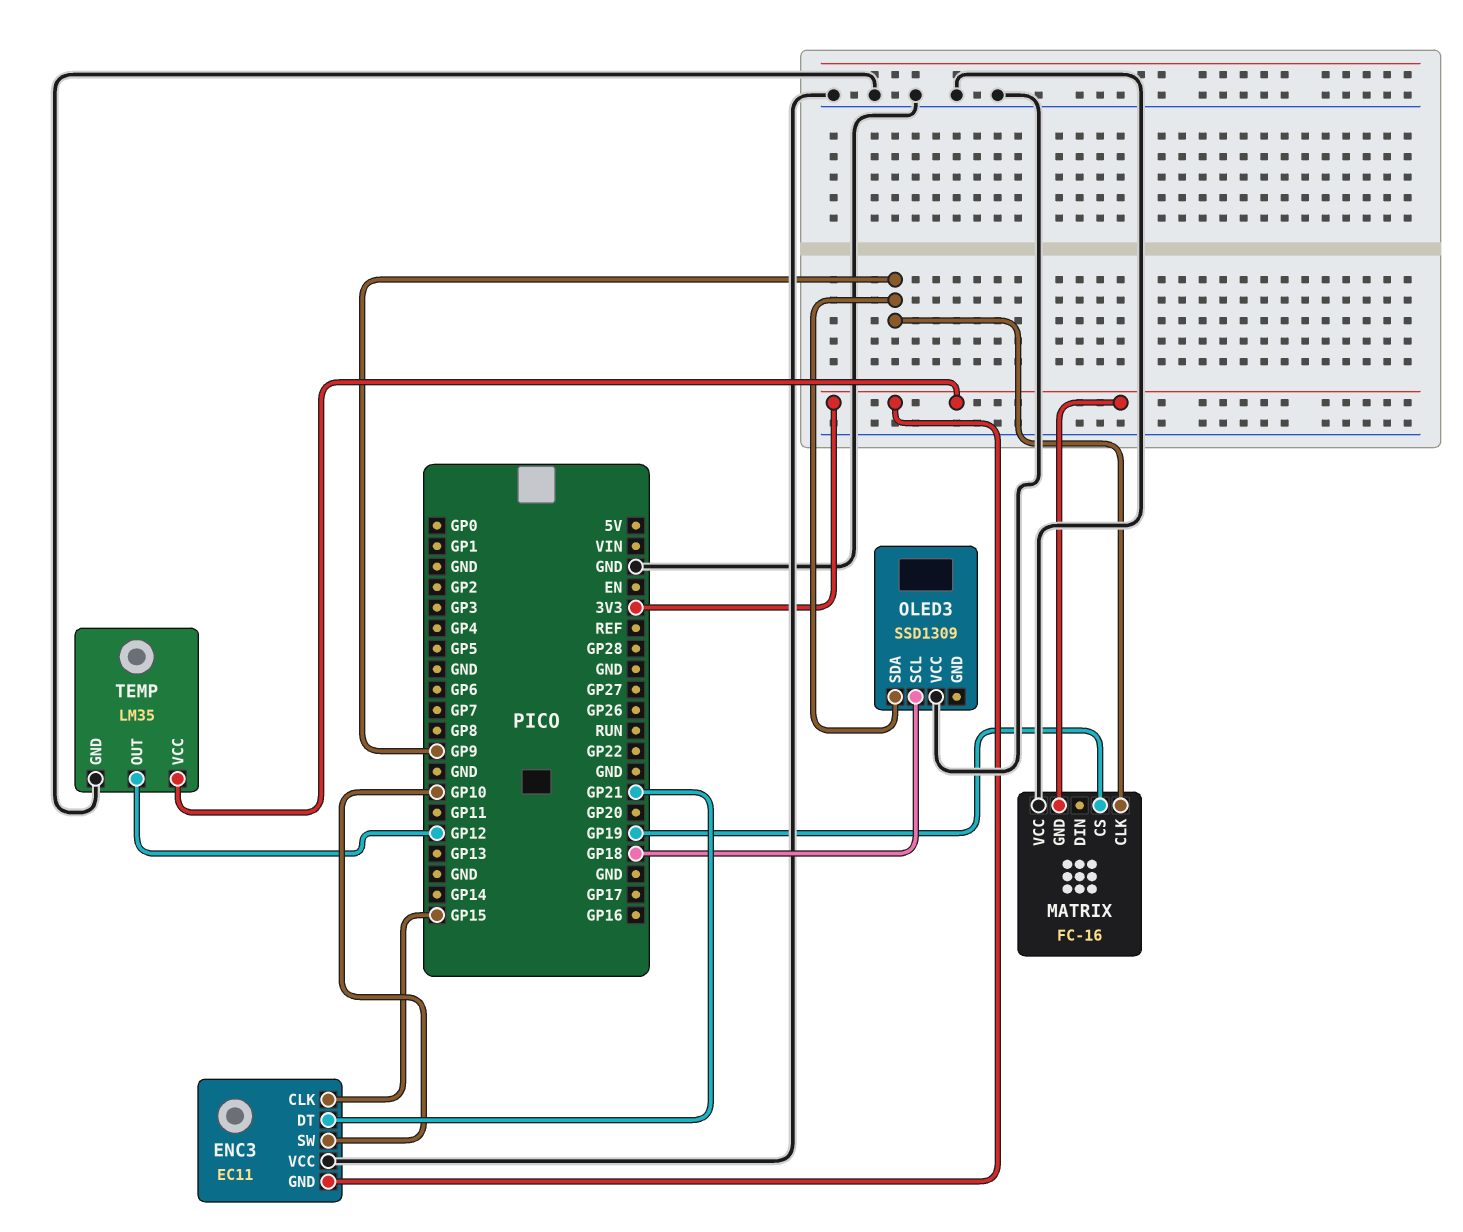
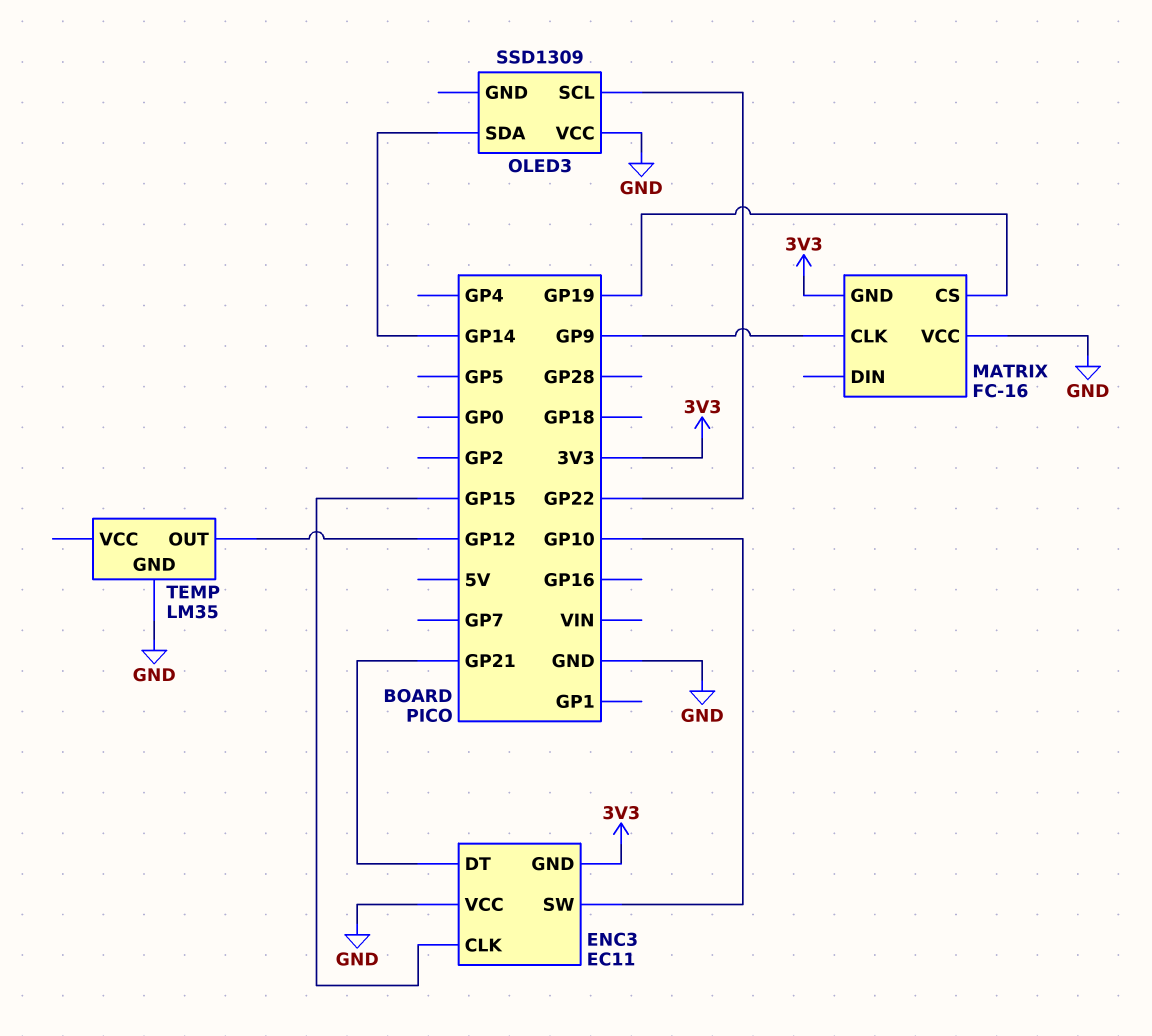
OLED3 pin SCL: GP18 -> GP22
OLED3 pin SDA: GP9 -> GP14
TEMP pin VCC: 3V3 -> none

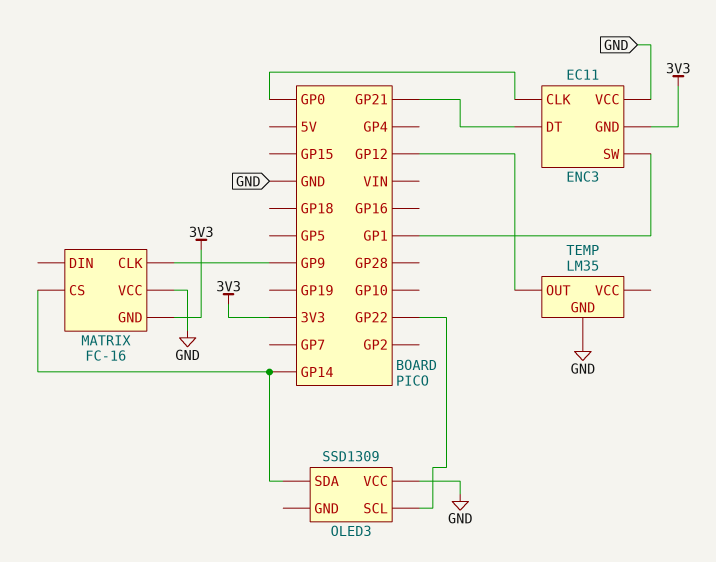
ENC3 pin CLK: GP15 -> GP0
ENC3 pin SW: GP10 -> GP1
MATRIX pin CS: GP19 -> GP14

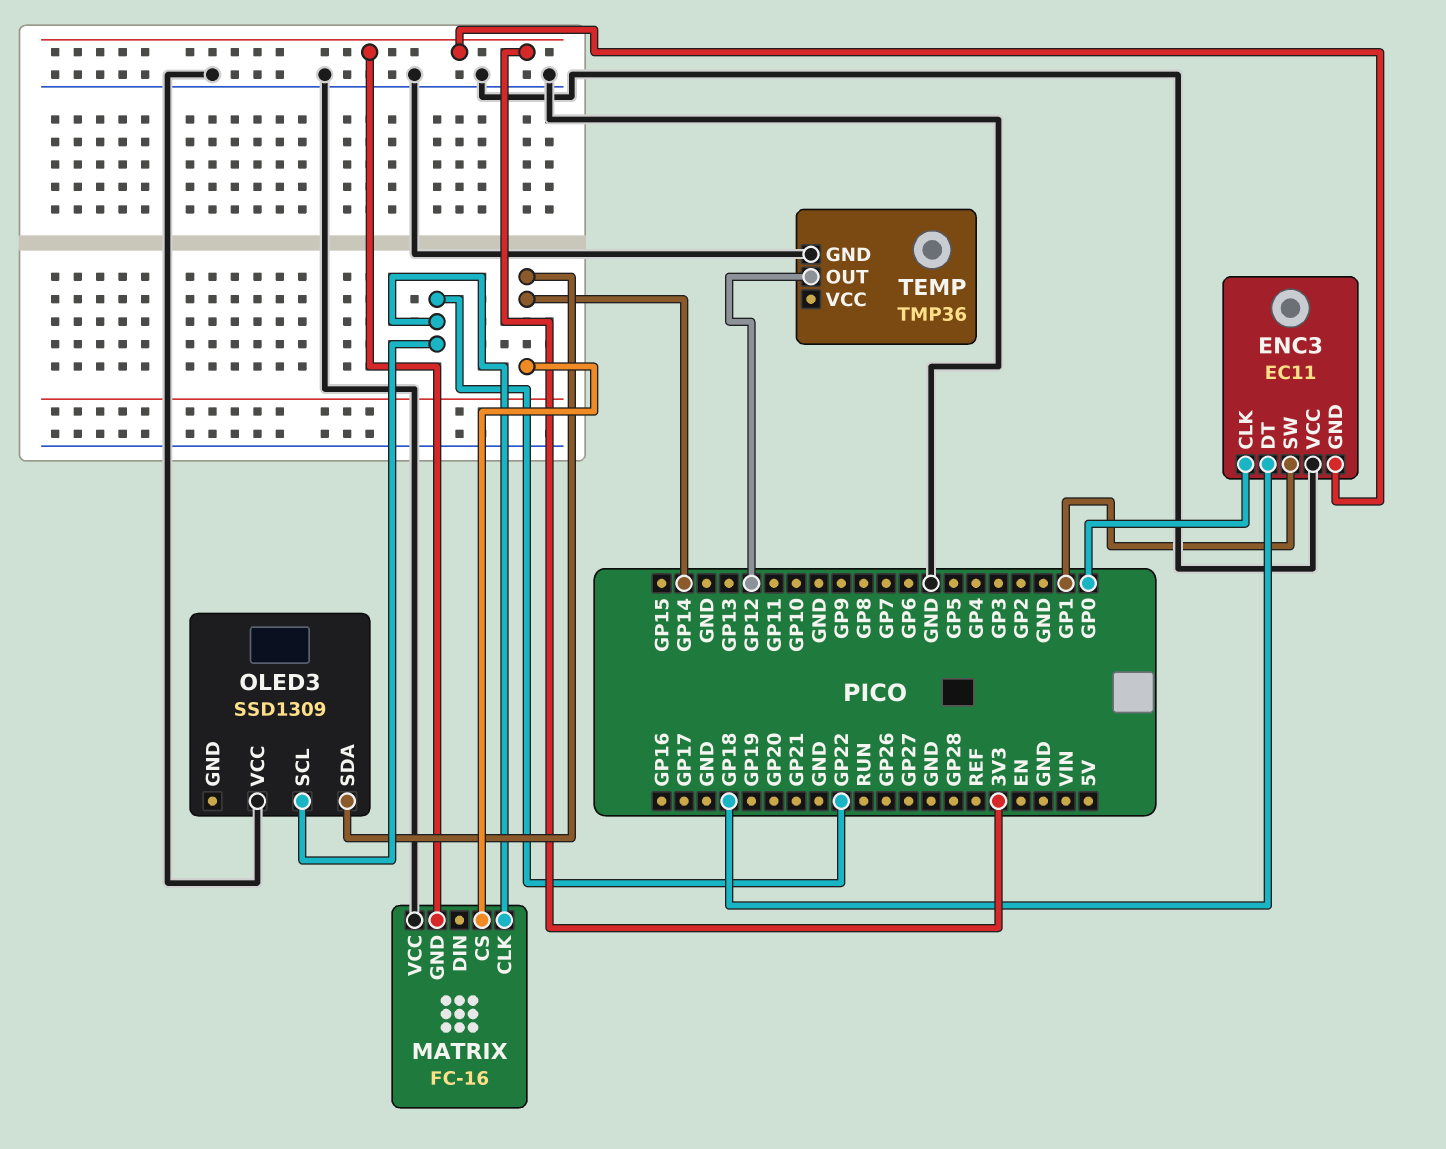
ENC3 pin DT: GP21 -> GP18
MATRIX pin CLK: GP9 -> GP22
TEMP: LM35 -> TMP36

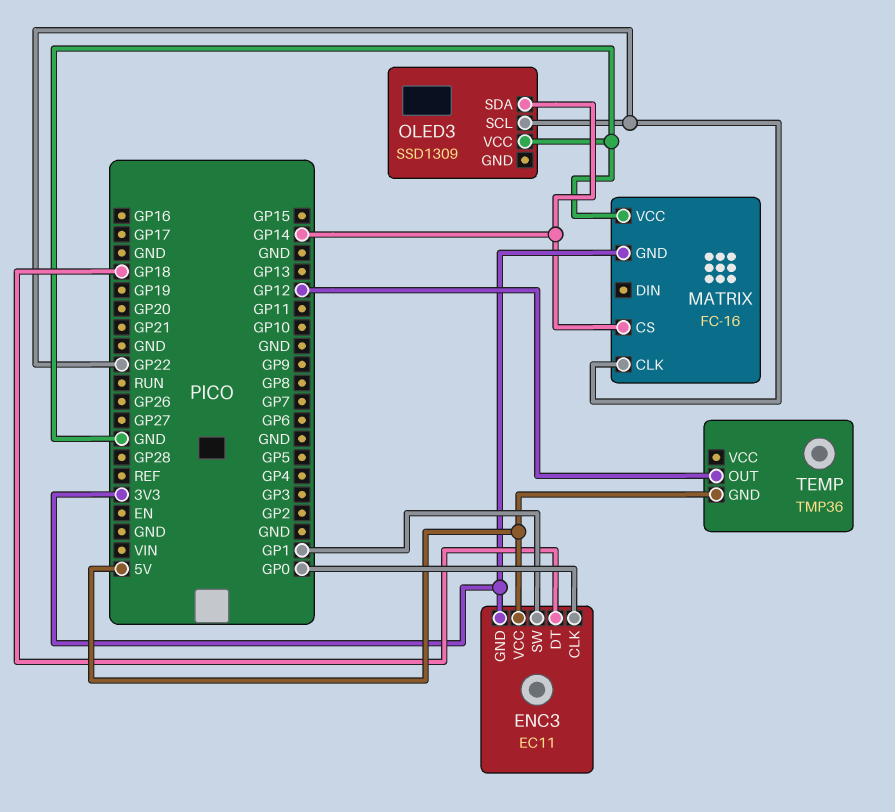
ENC3 pin VCC: GND -> 5V
TEMP pin GND: GND -> 5V

